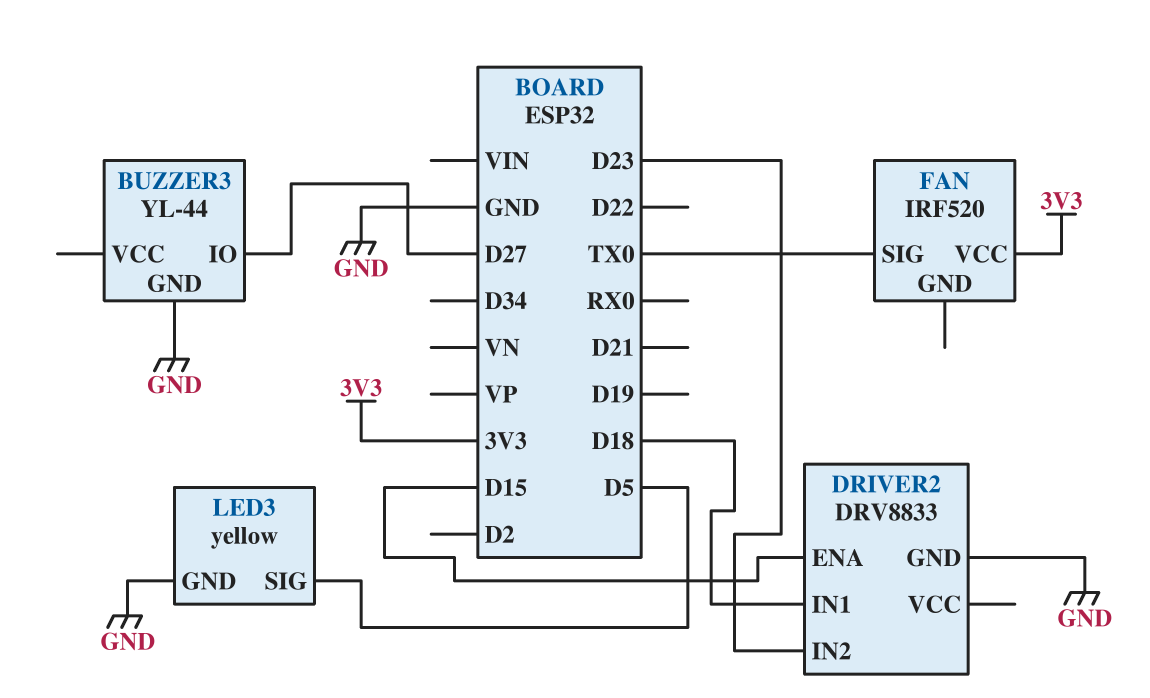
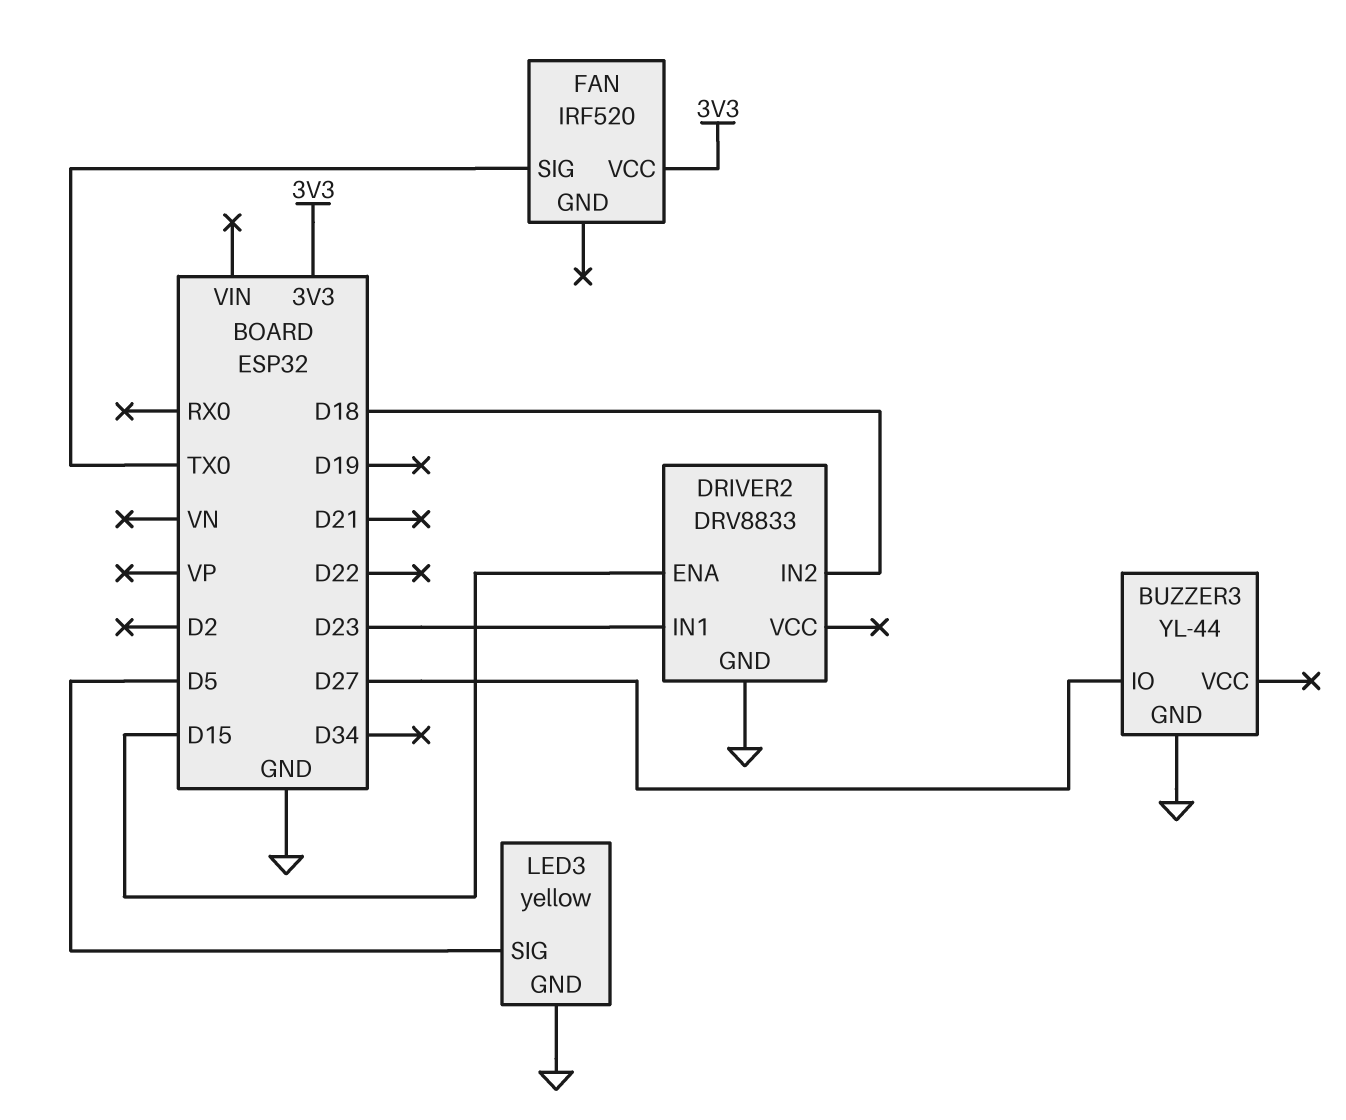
DRIVER2 pin IN1: D18 -> D23
DRIVER2 pin IN2: D23 -> D18

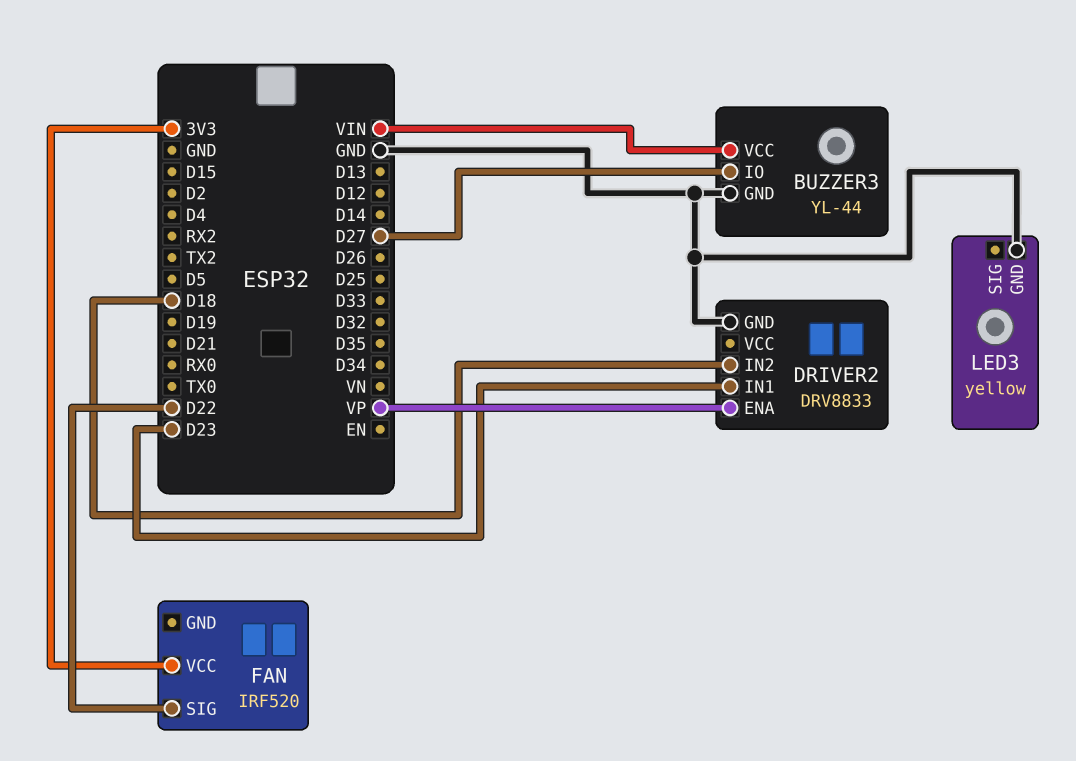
BUZZER3 pin VCC: none -> VIN
DRIVER2 pin ENA: D15 -> VP
FAN pin SIG: TX0 -> D22
LED3 pin SIG: D5 -> none

